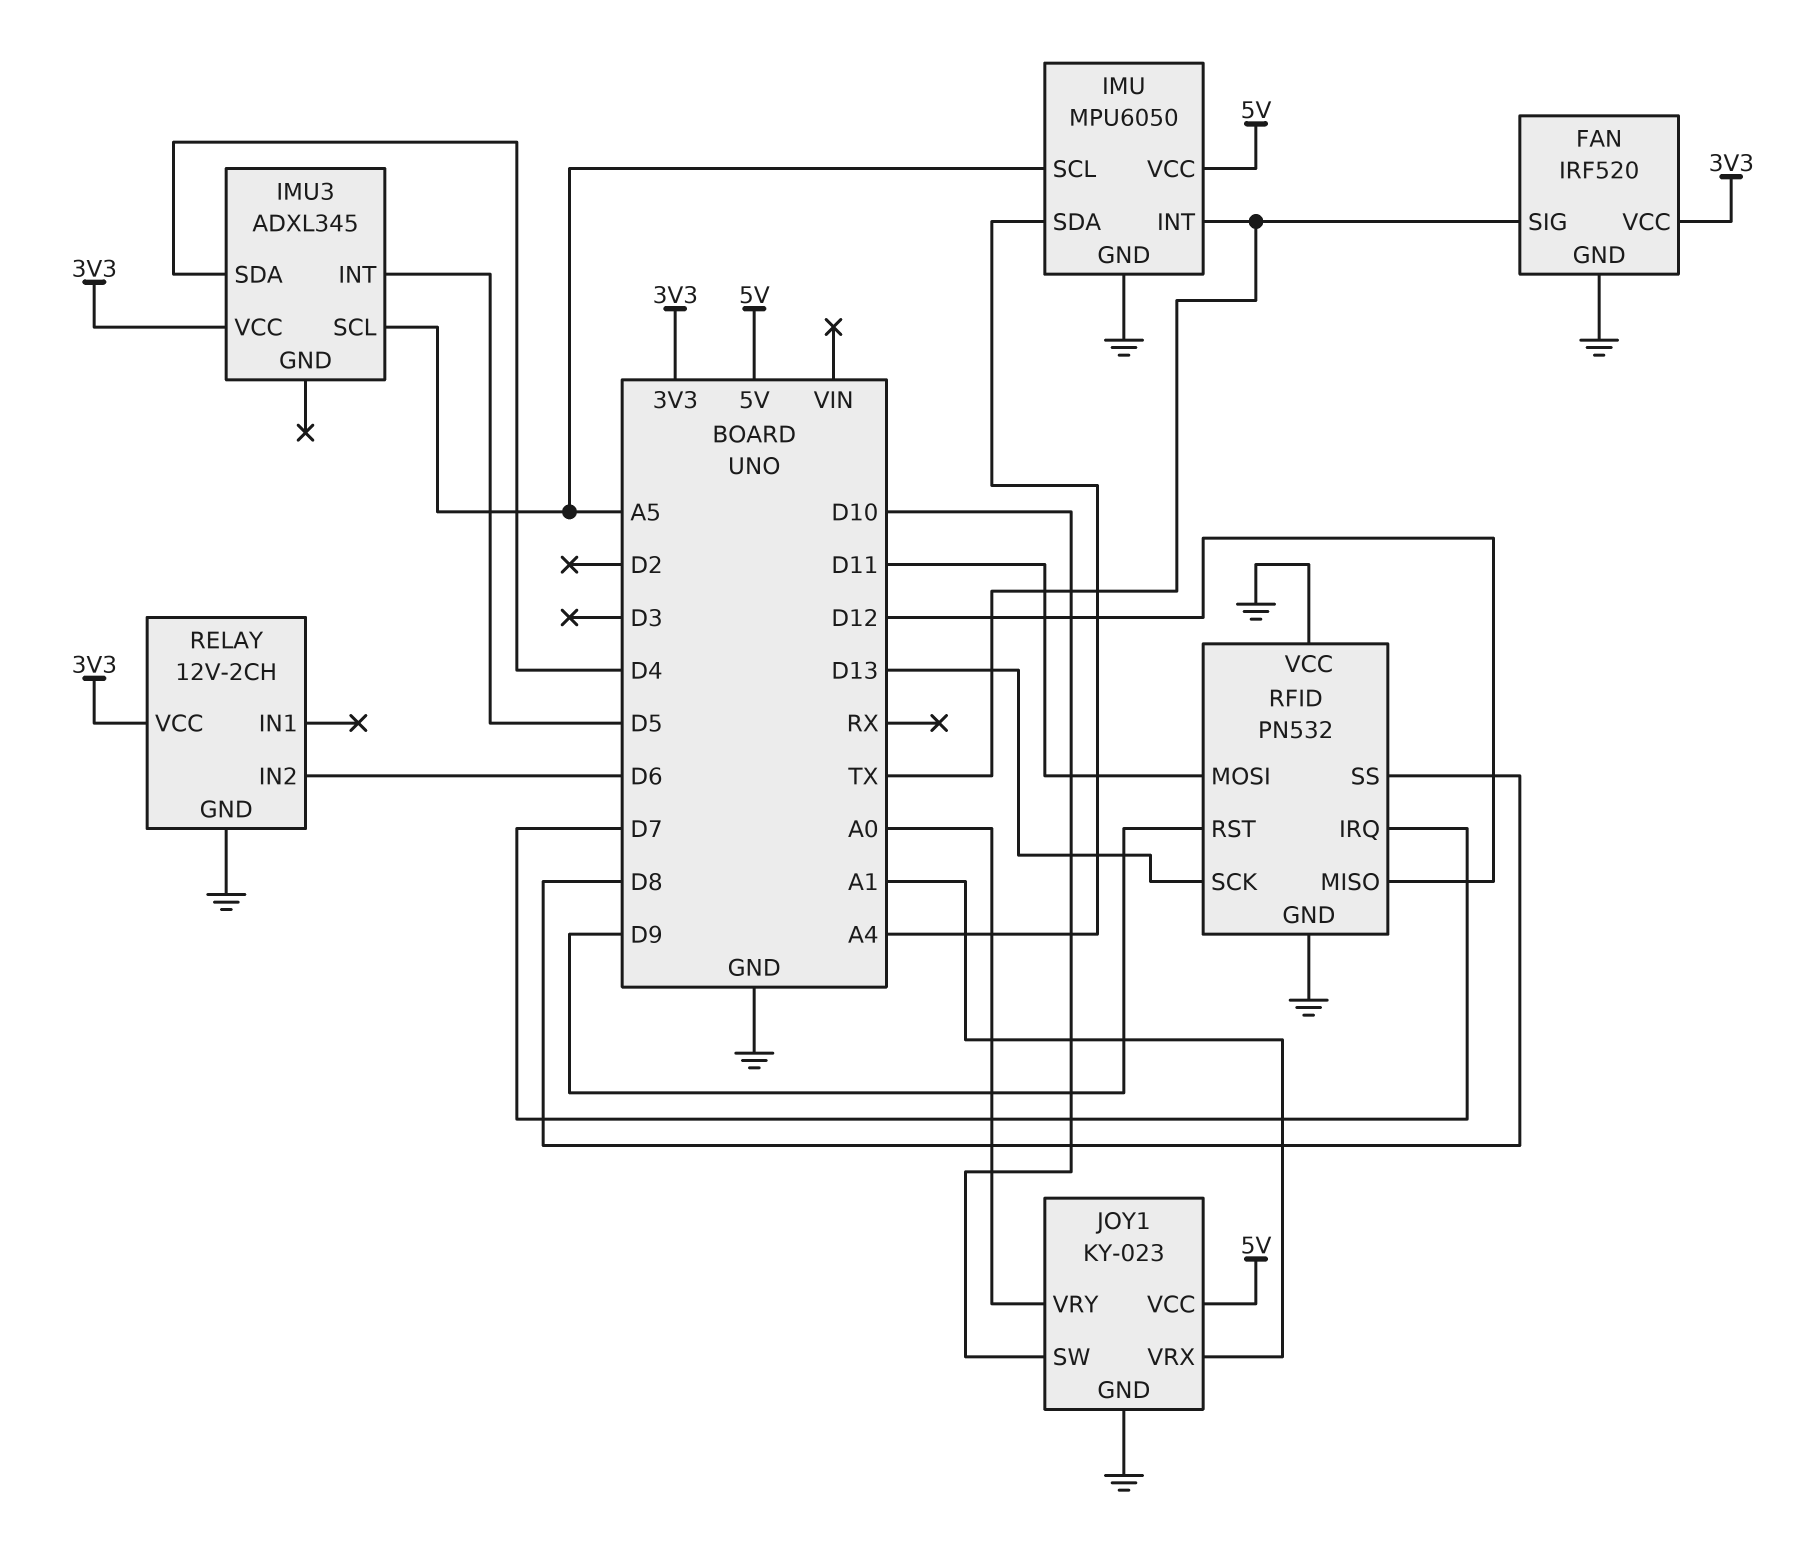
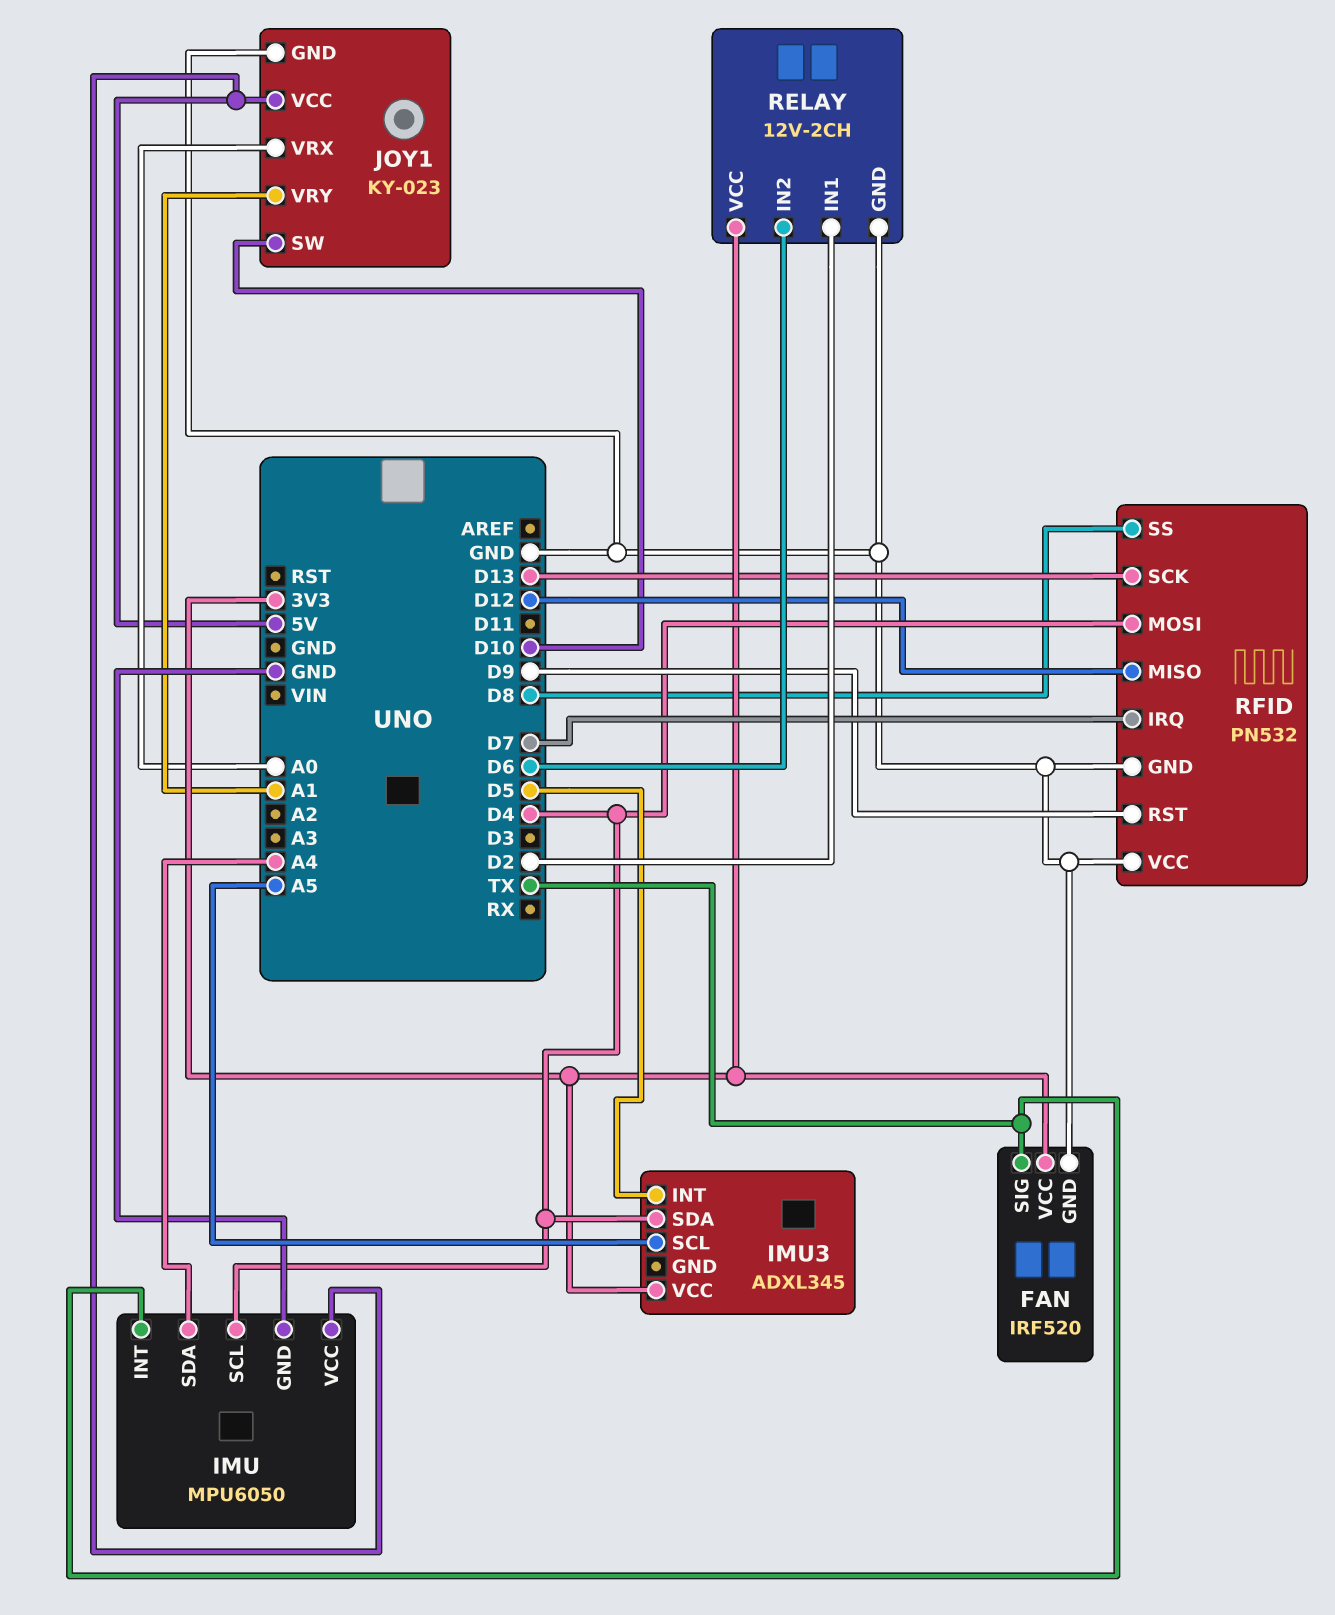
IMU pin SCL: A5 -> D4
JOY1 pin VRX: A1 -> A0
JOY1 pin VRY: A0 -> A1
RELAY pin IN1: none -> D2
RFID pin MOSI: D11 -> D4

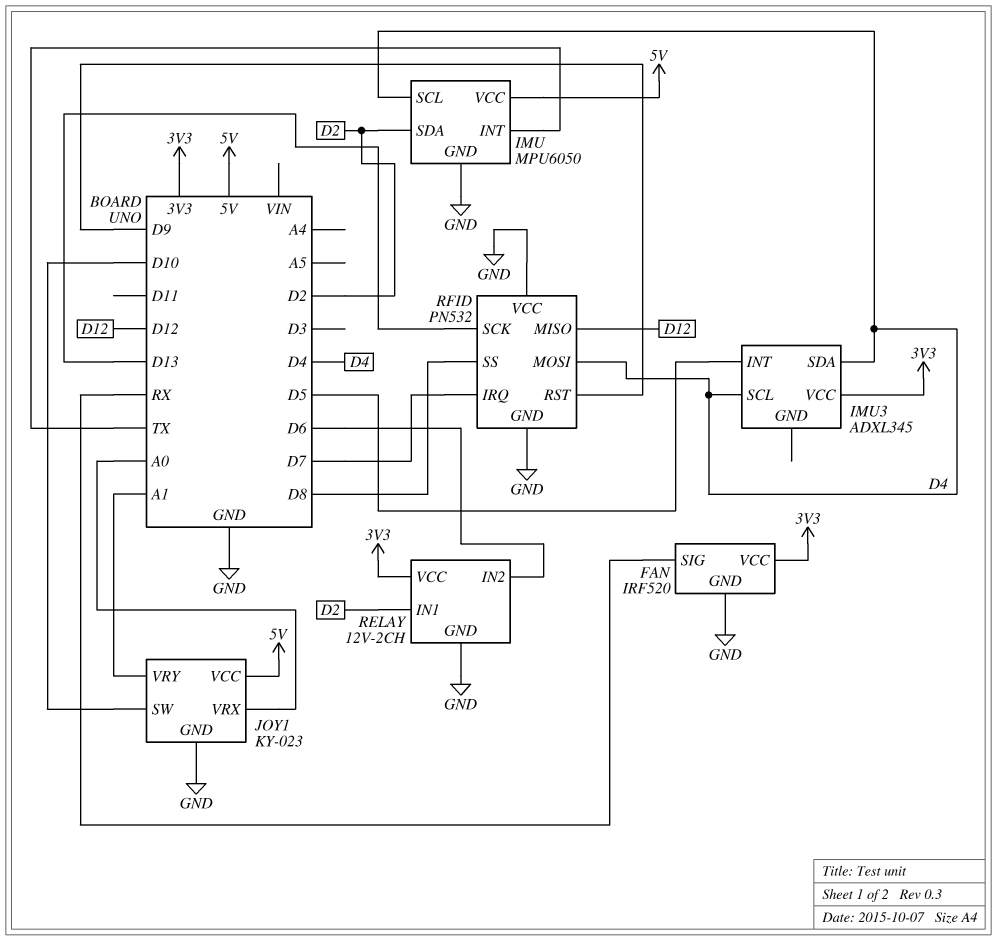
FAN pin SIG: TX -> RX
IMU pin SDA: A4 -> D2
IMU3 pin SCL: A5 -> D4

